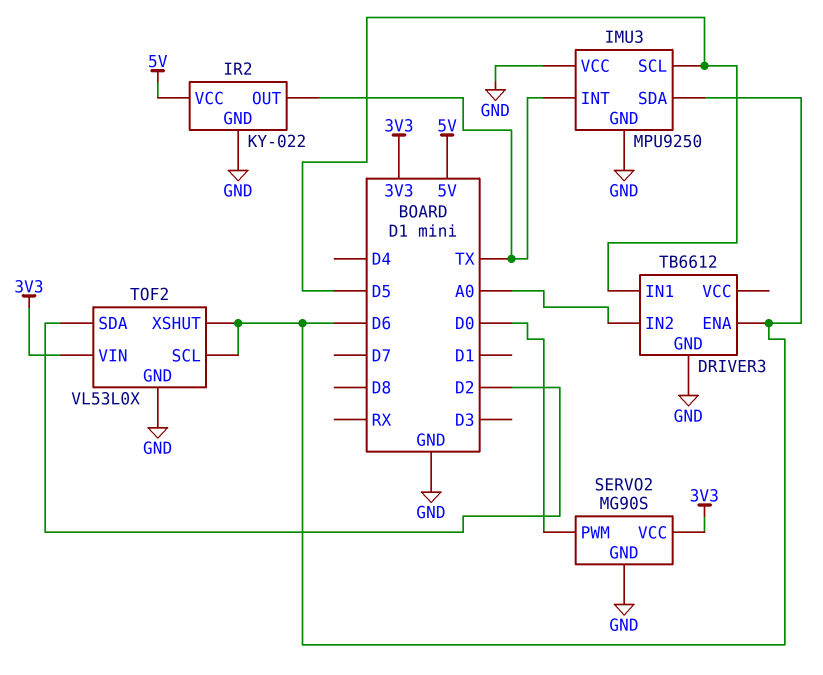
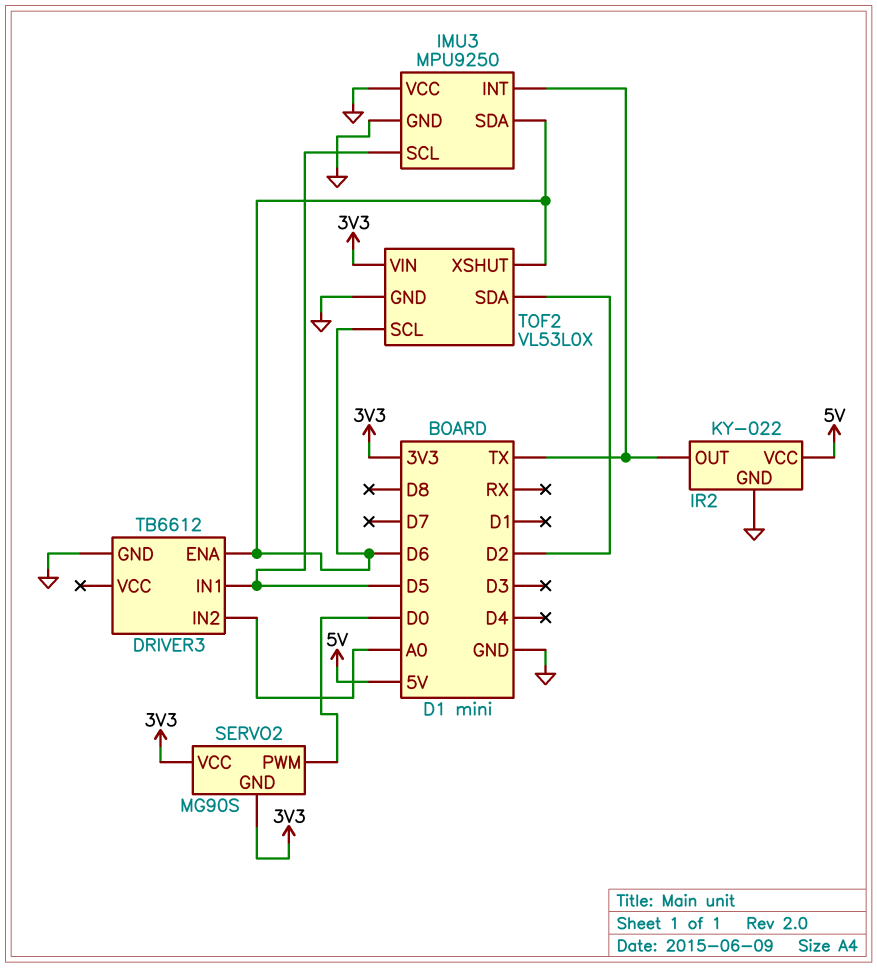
SERVO2 pin GND: GND -> 3V3

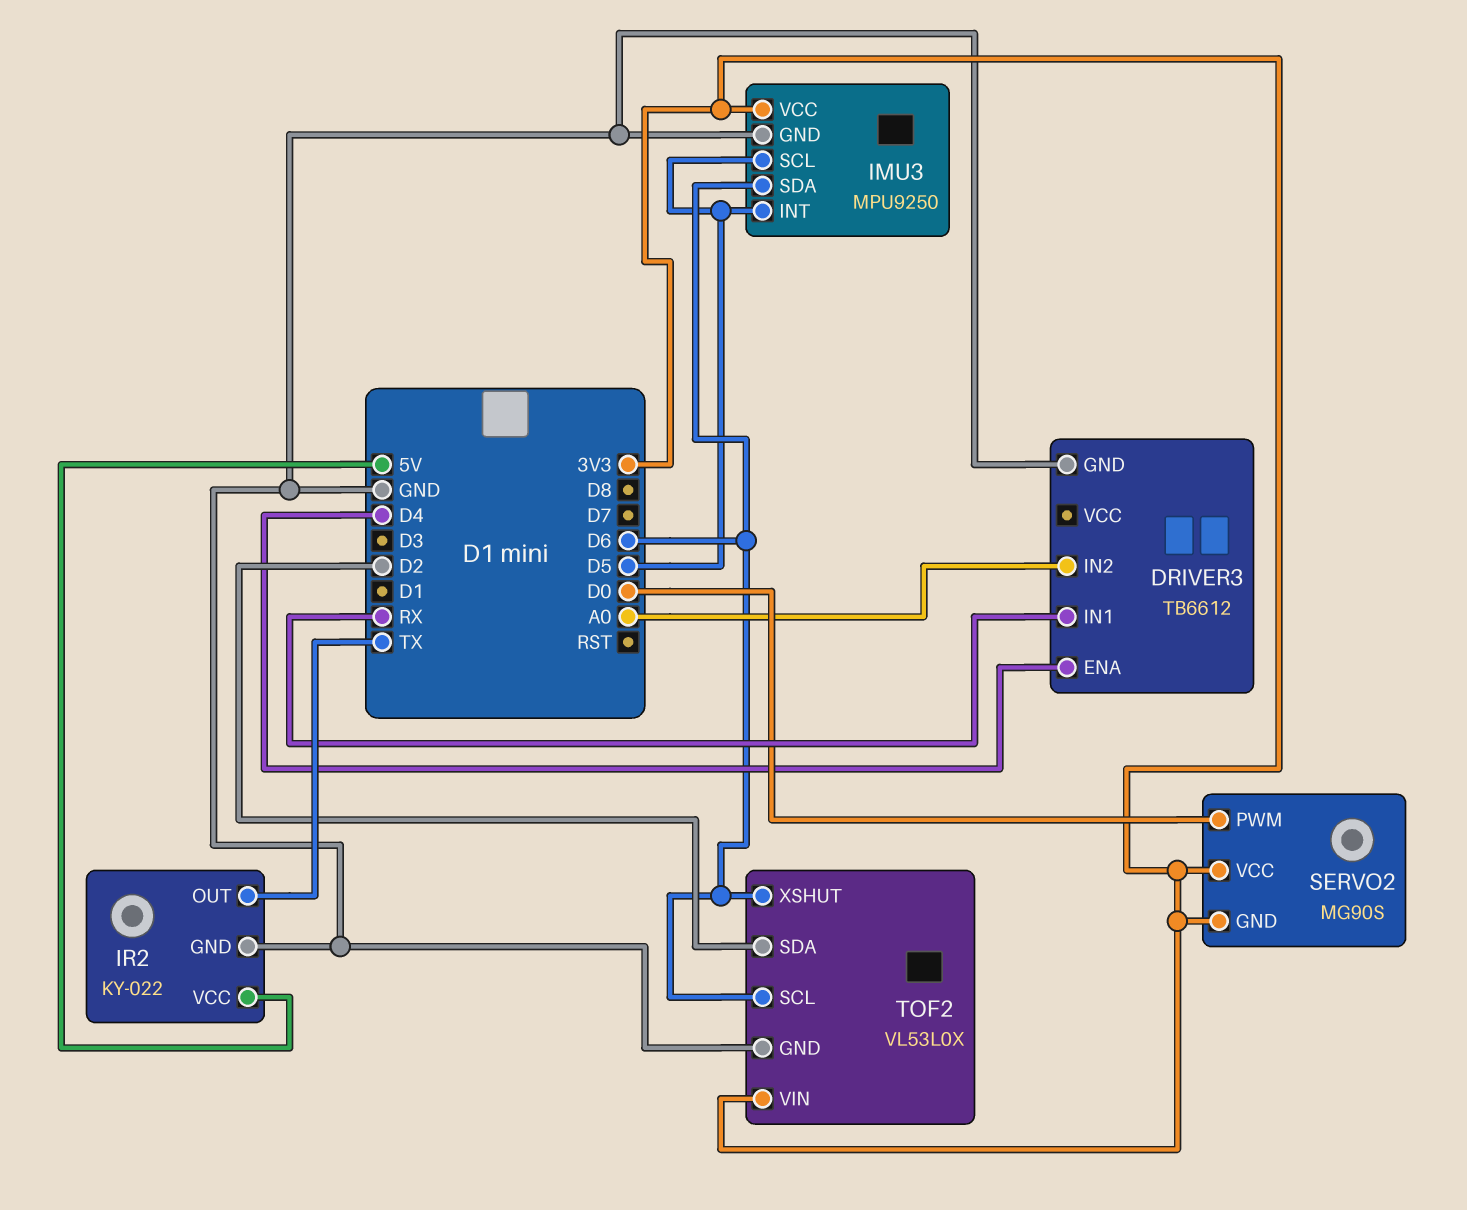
DRIVER3 pin ENA: D6 -> D4
DRIVER3 pin IN1: D5 -> RX
IMU3 pin INT: TX -> D5
IMU3 pin VCC: GND -> 3V3

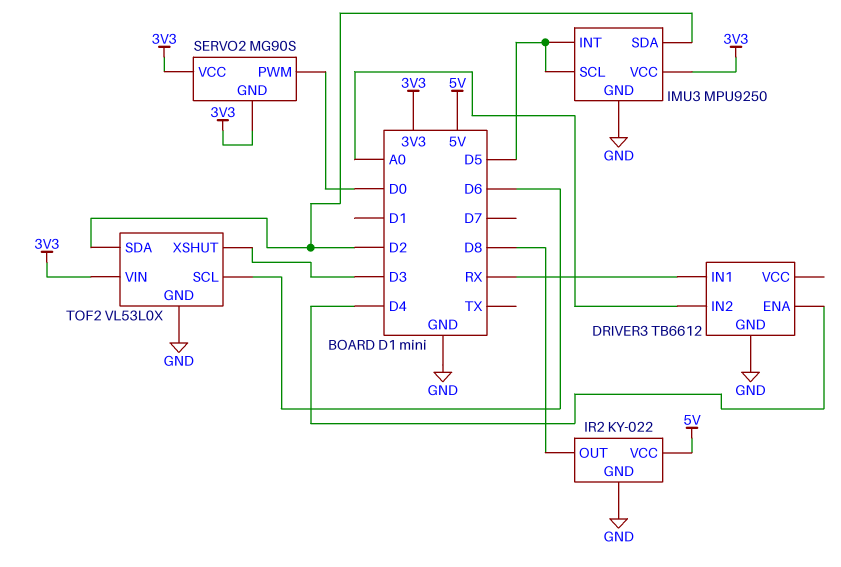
IMU3 pin SDA: D6 -> D2
IR2 pin OUT: TX -> D8
TOF2 pin XSHUT: D6 -> D3

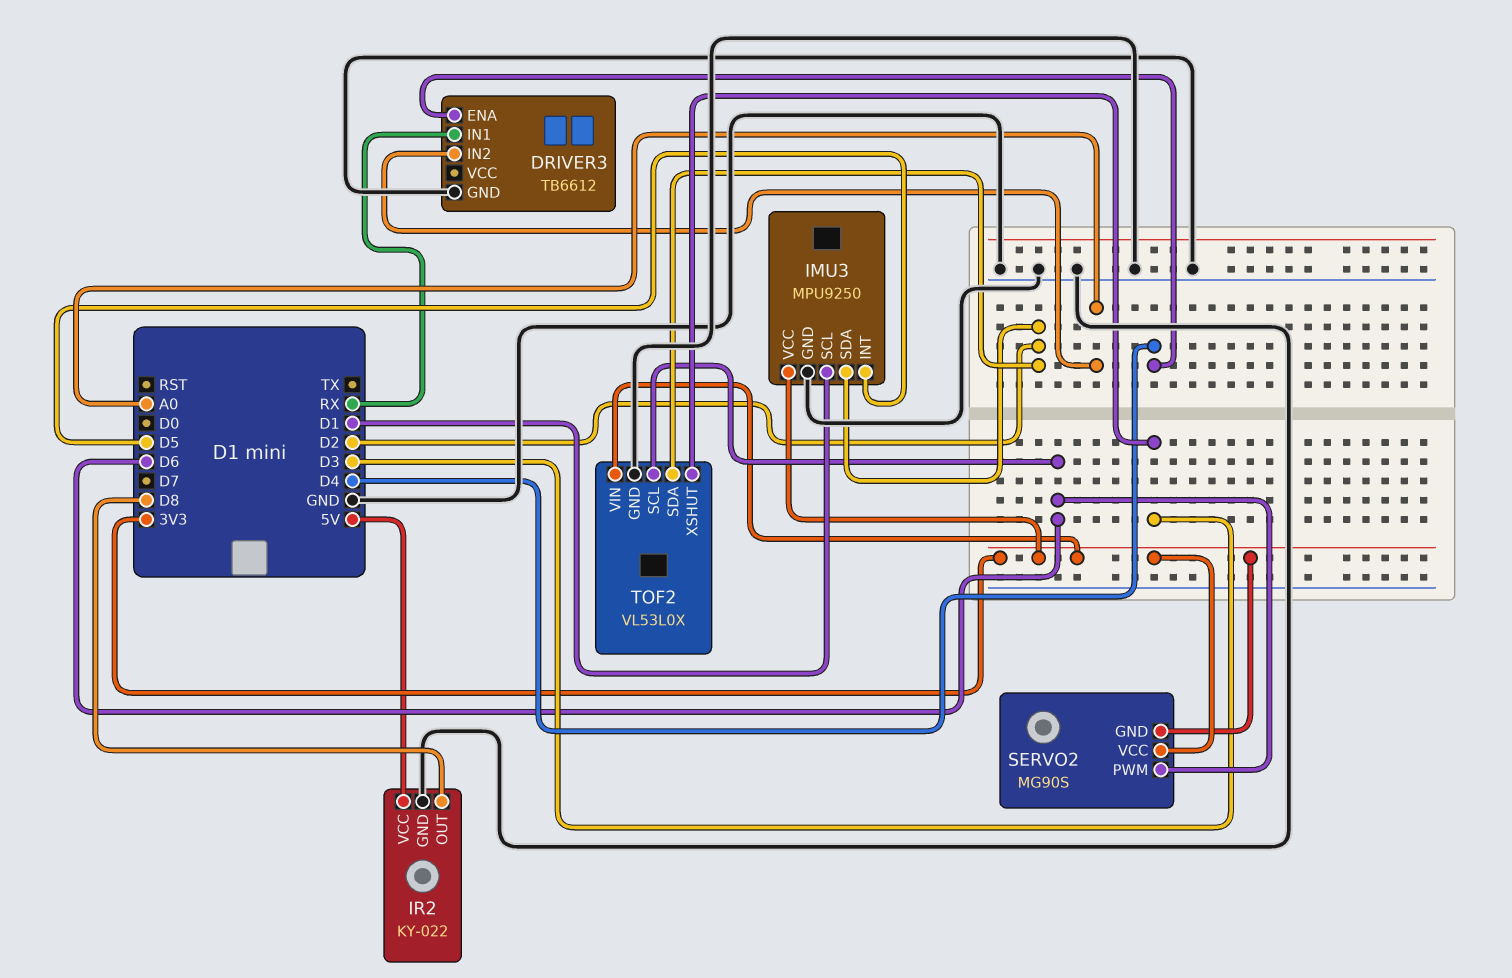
IMU3 pin SCL: D5 -> D1
SERVO2 pin PWM: D0 -> D6

